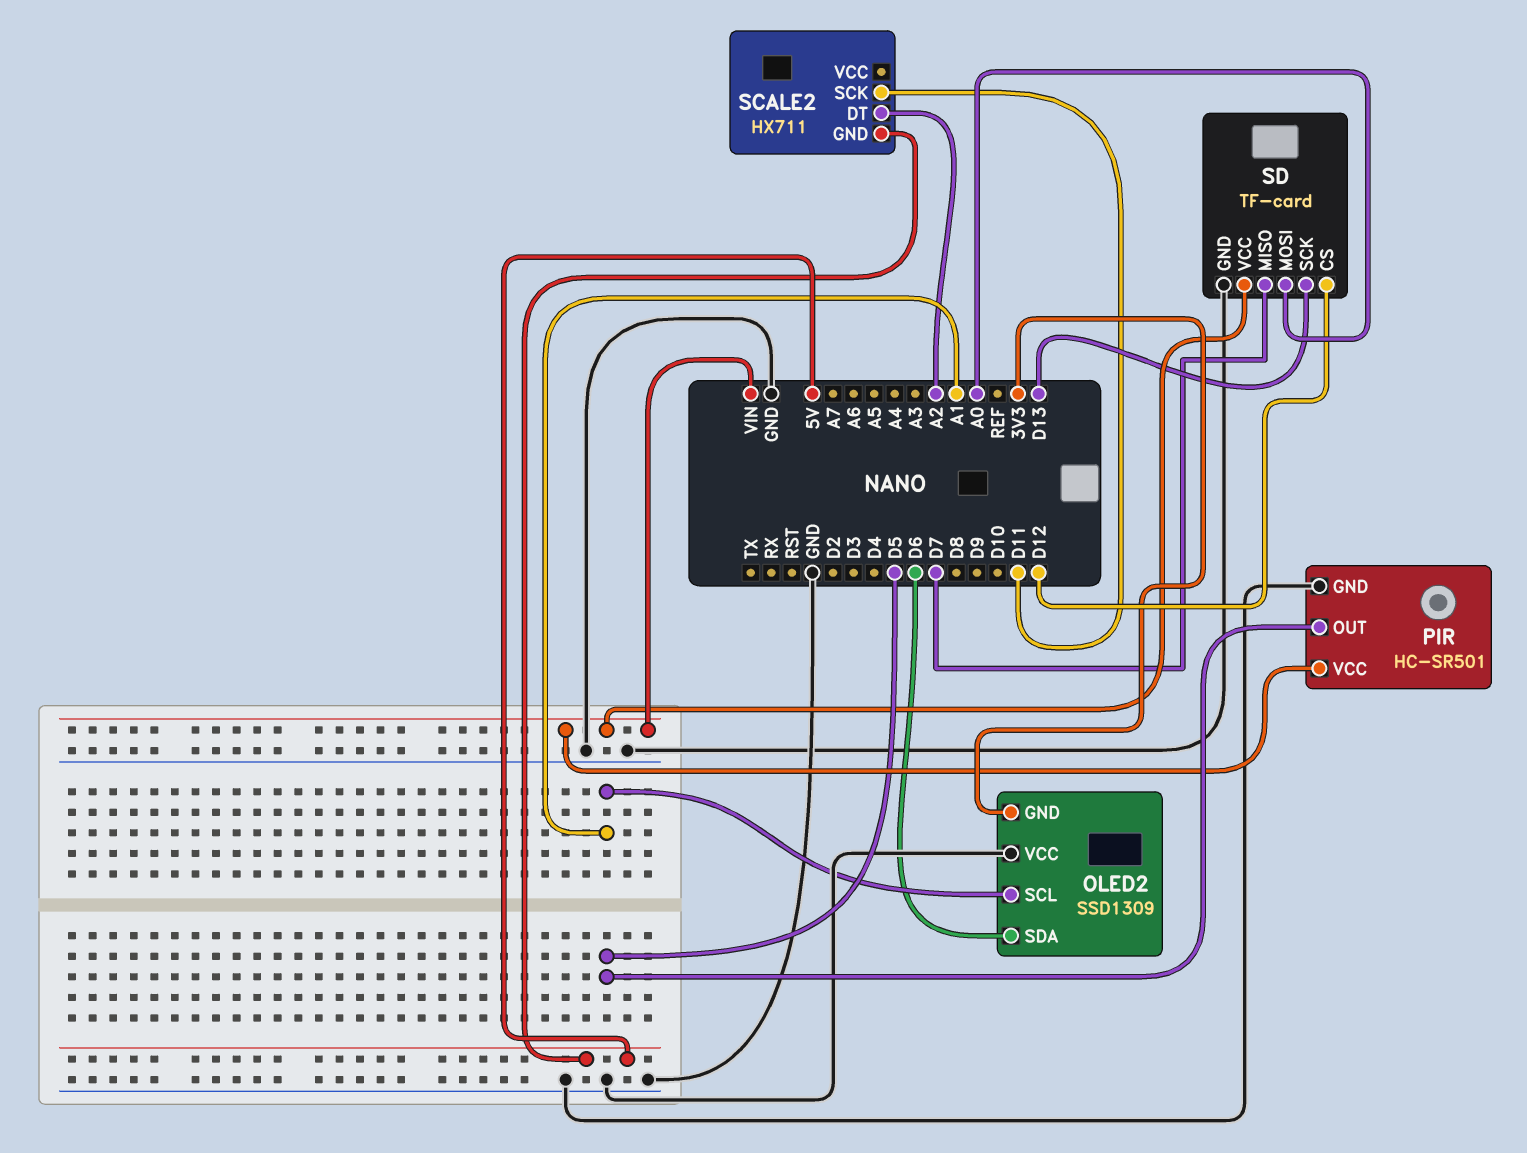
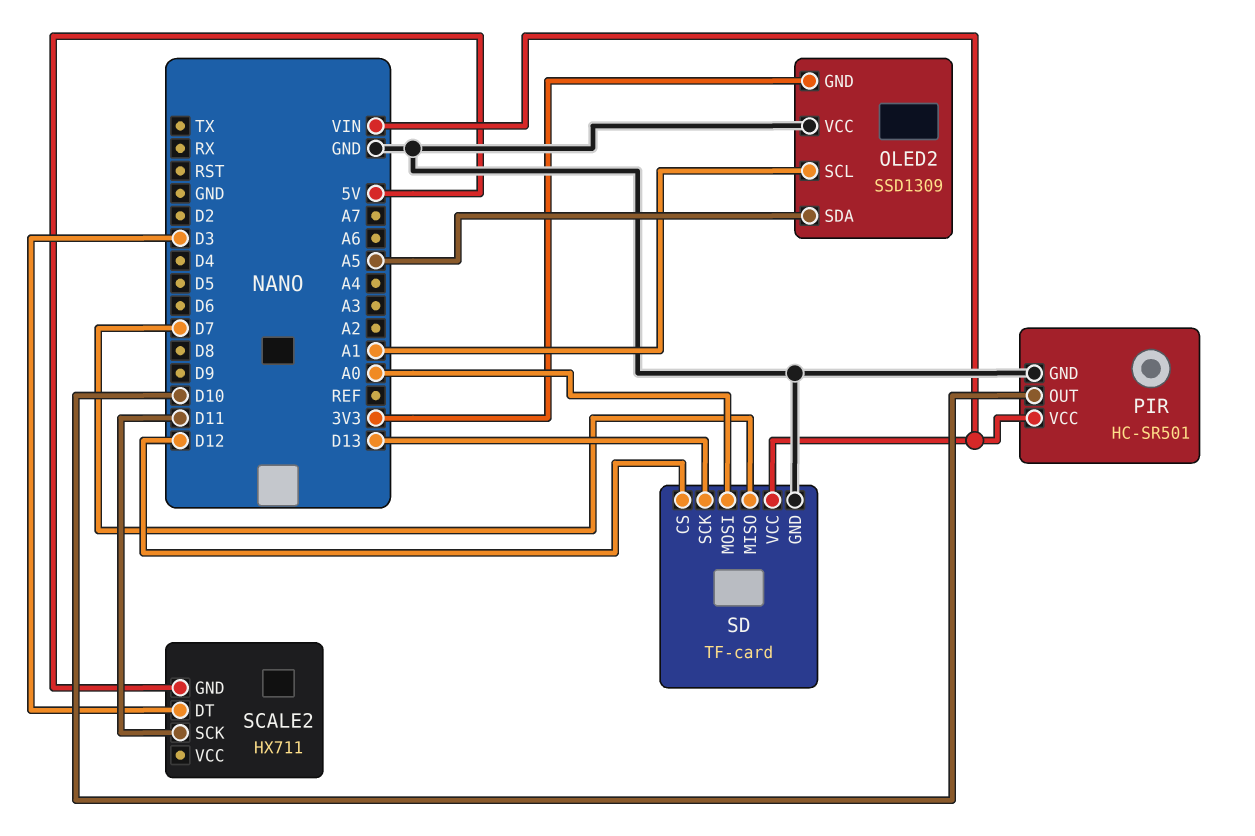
OLED2 pin SDA: D6 -> A5
PIR pin OUT: D5 -> D10
SCALE2 pin DT: A2 -> D3

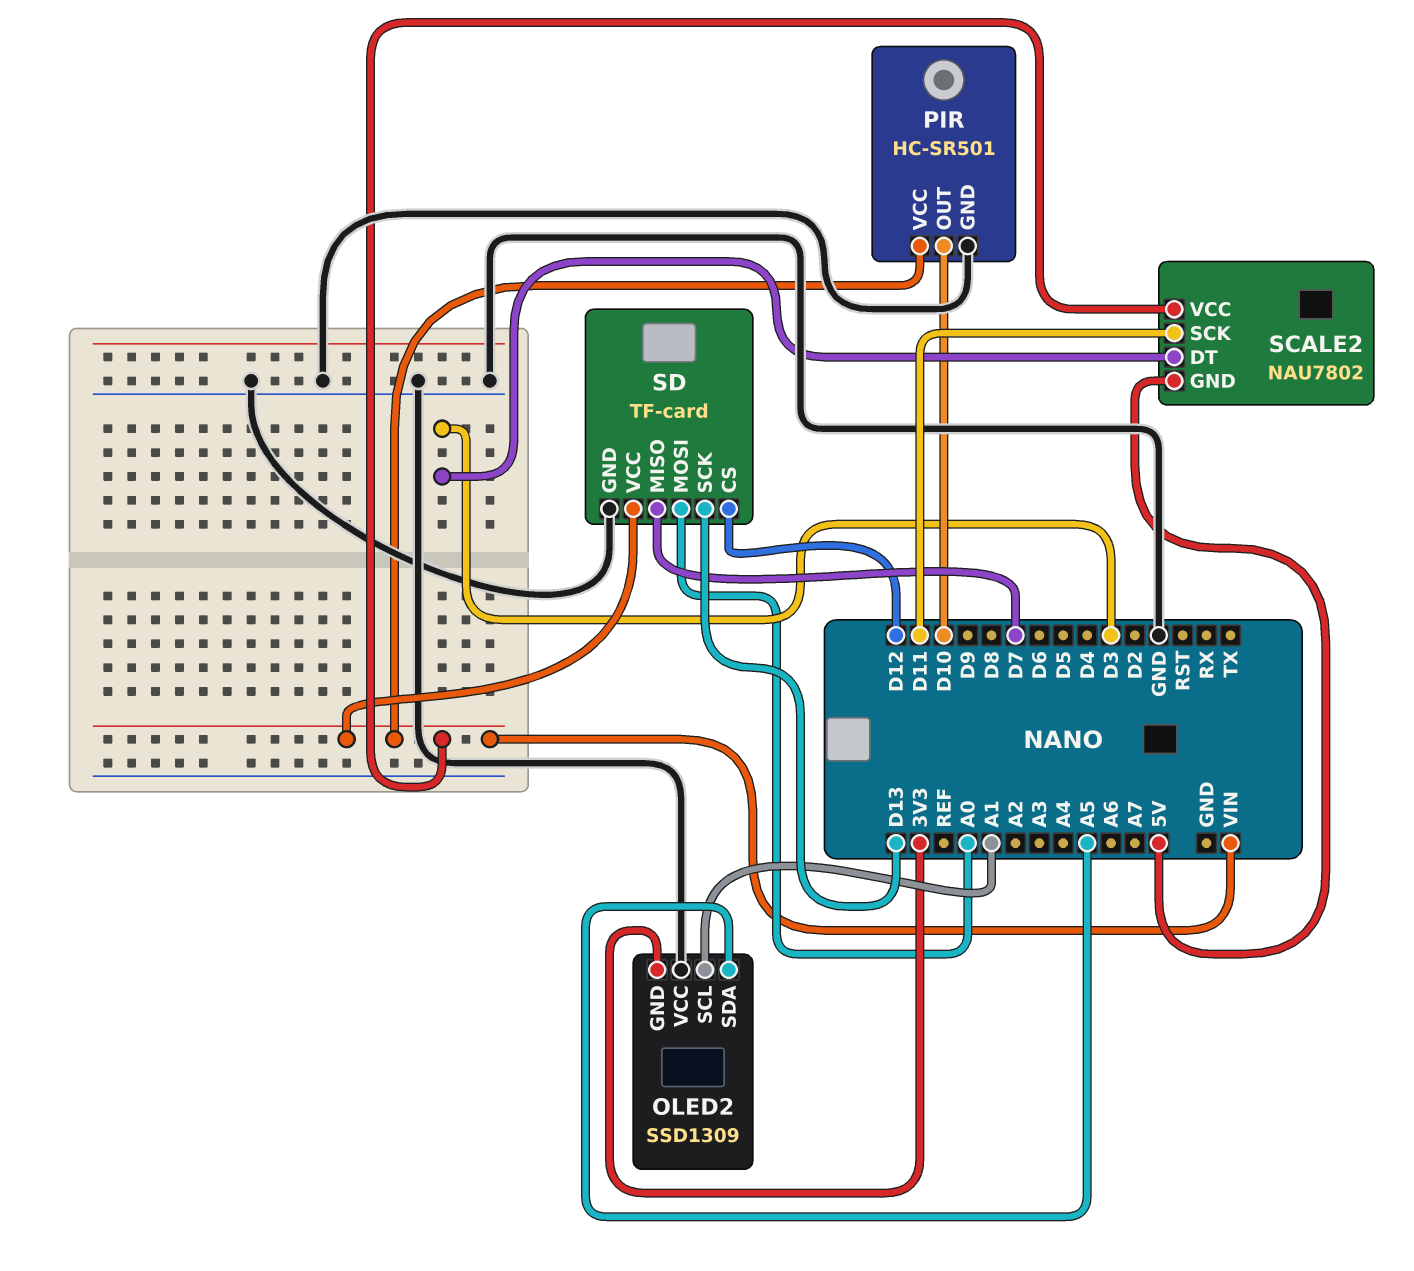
SCALE2: HX711 -> NAU7802
SCALE2 pin VCC: none -> VIN

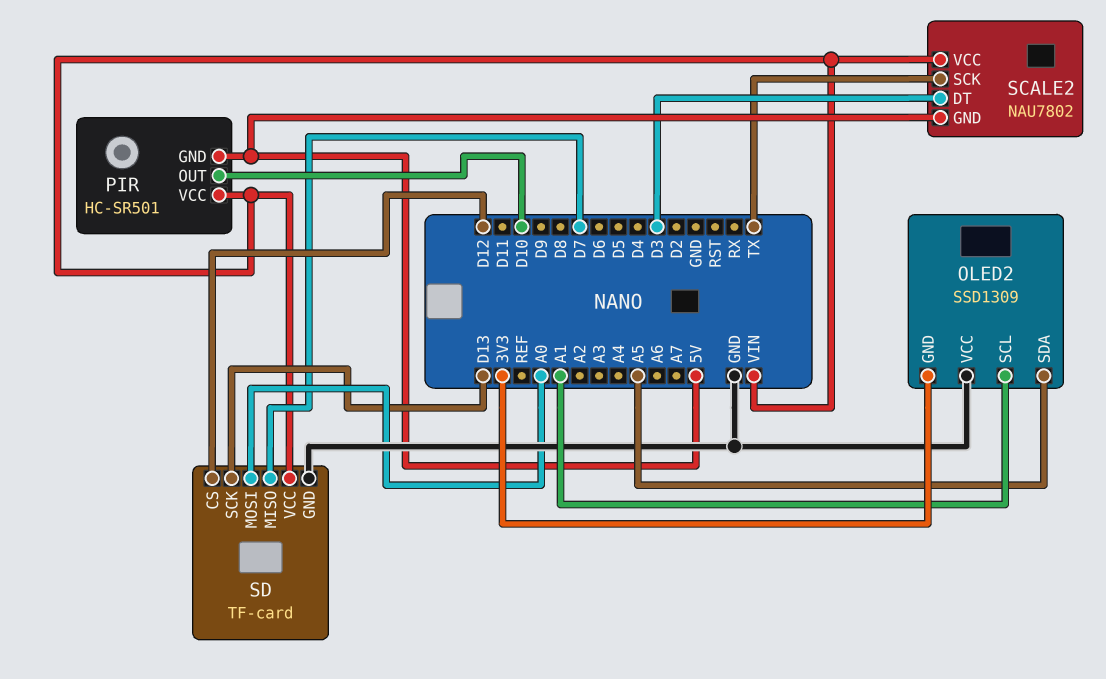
PIR pin GND: GND -> 5V
SCALE2 pin SCK: D11 -> TX

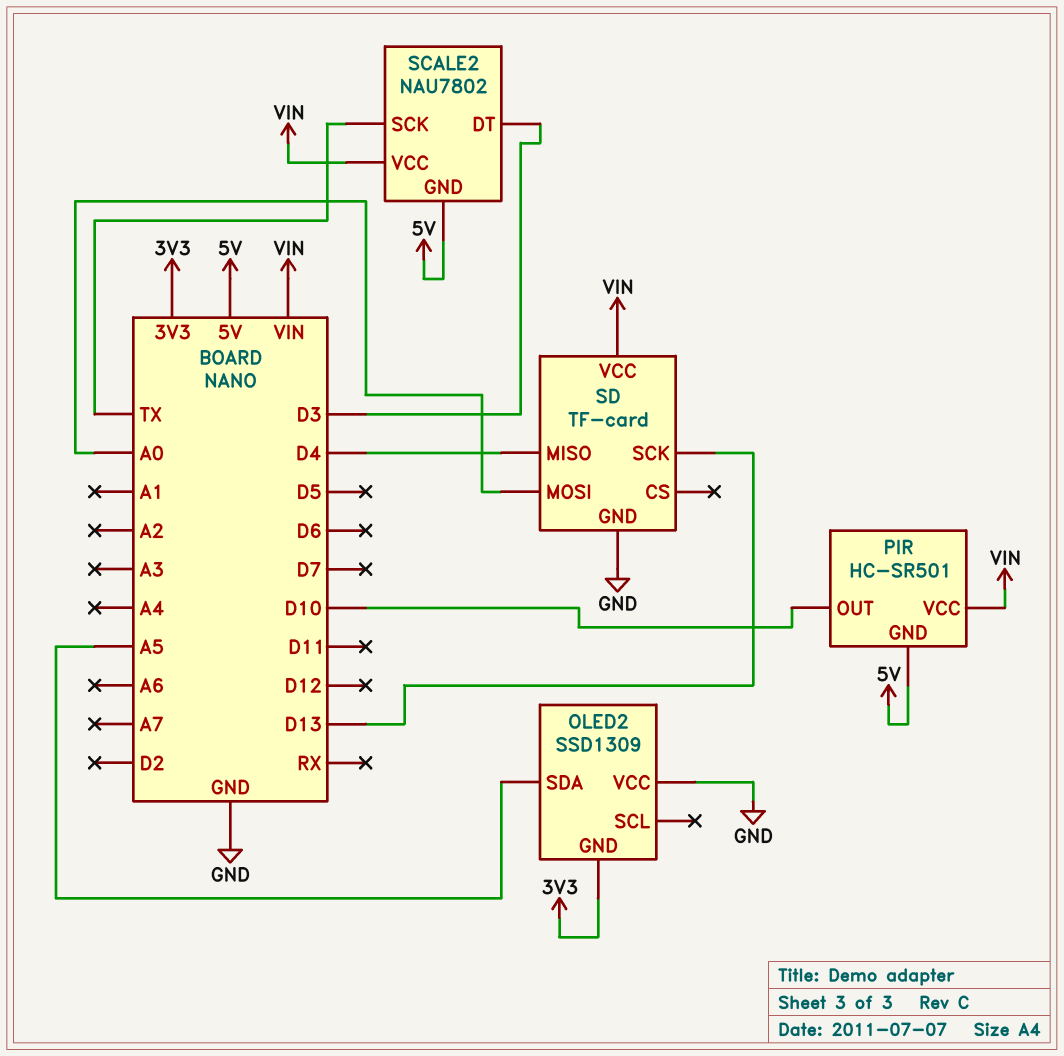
OLED2 pin SCL: A1 -> none
SD pin CS: D12 -> none
SD pin MISO: D7 -> D4

